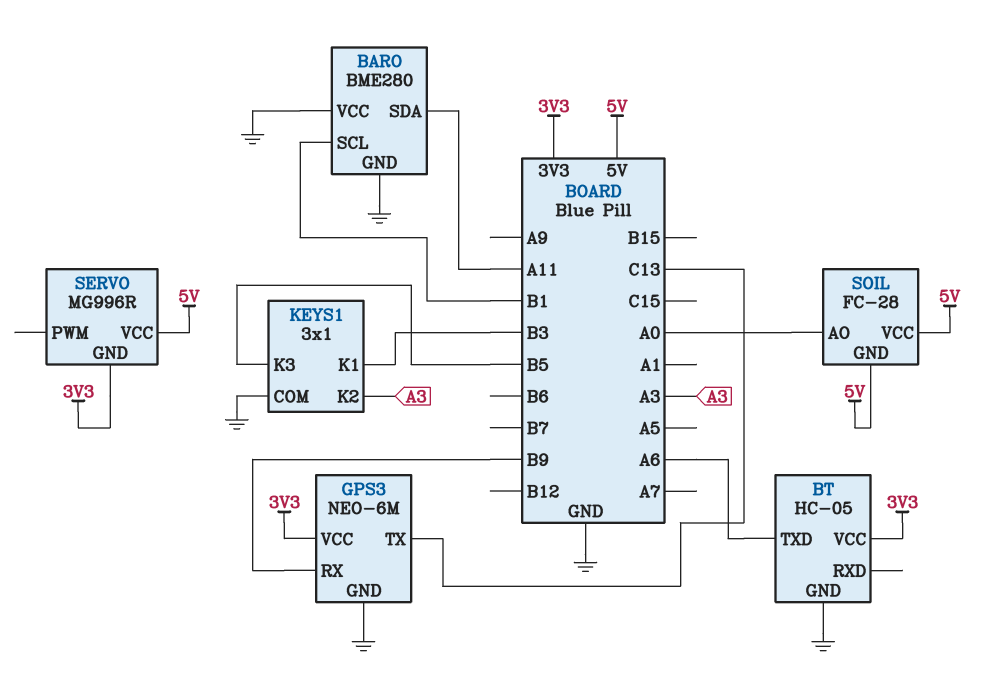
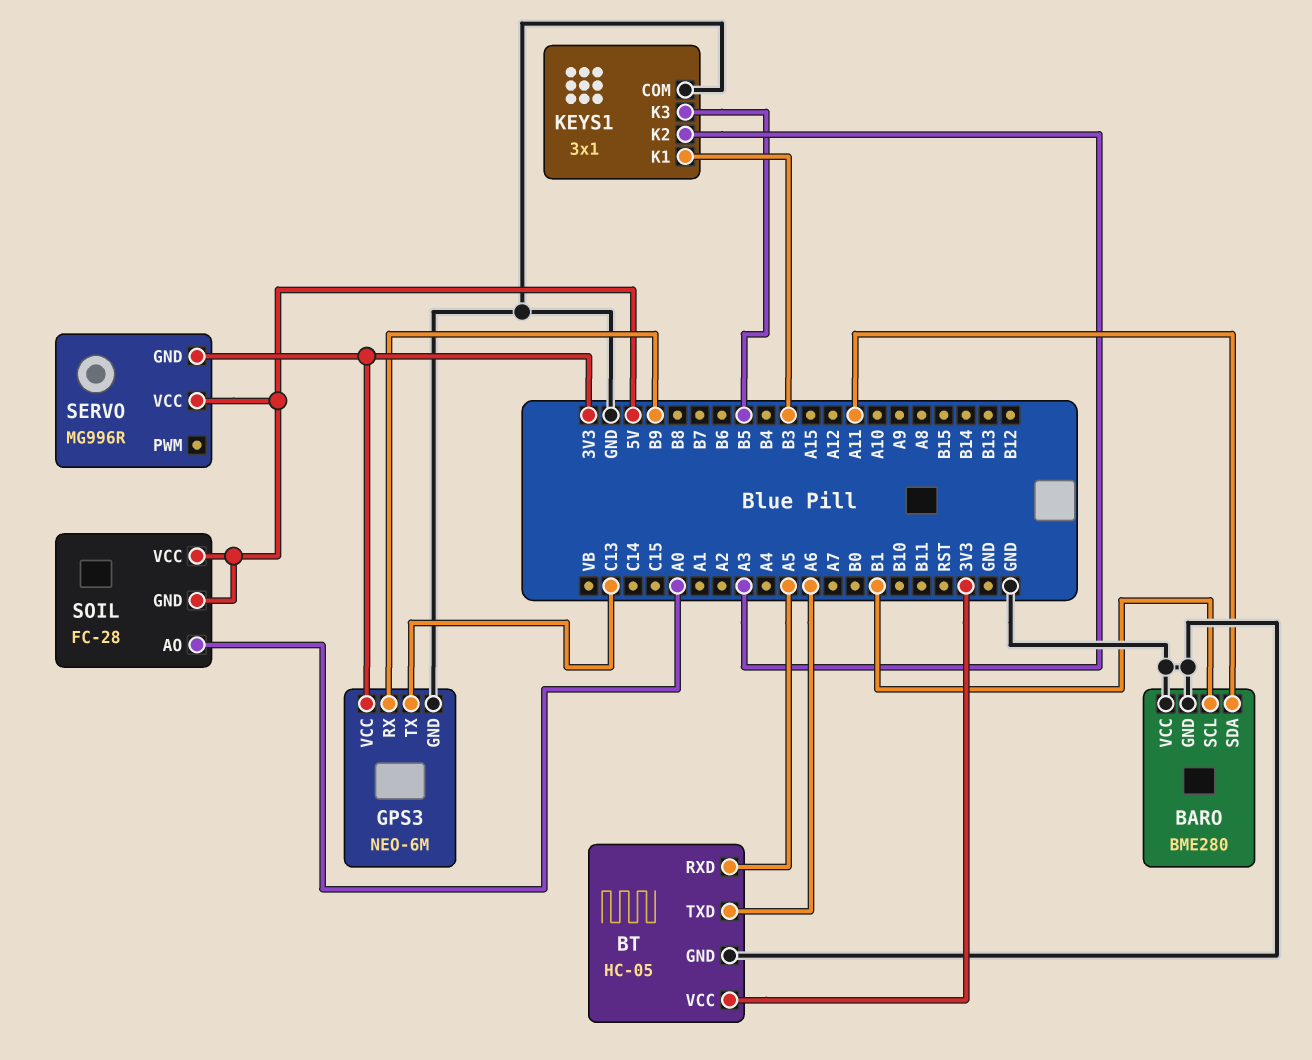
BT pin RXD: none -> A5

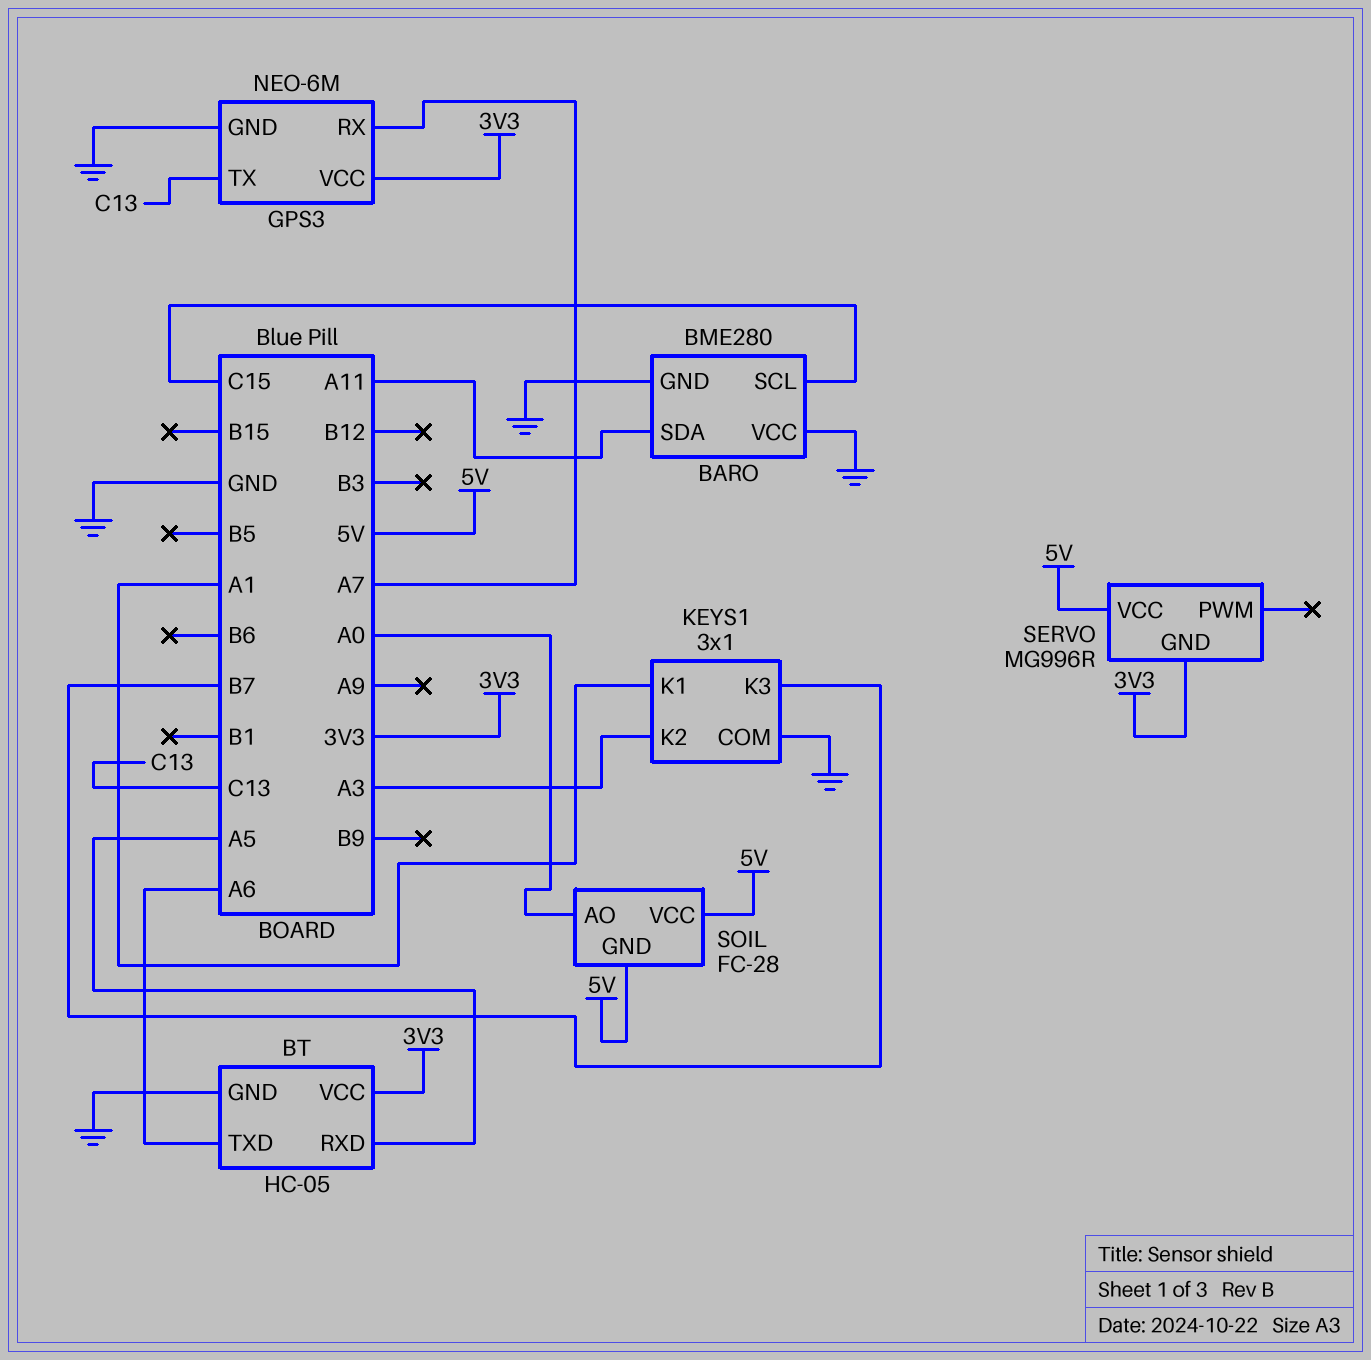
BARO pin SCL: B1 -> C15
GPS3 pin RX: B9 -> A7
KEYS1 pin K1: B3 -> A1
KEYS1 pin K3: B5 -> B7

